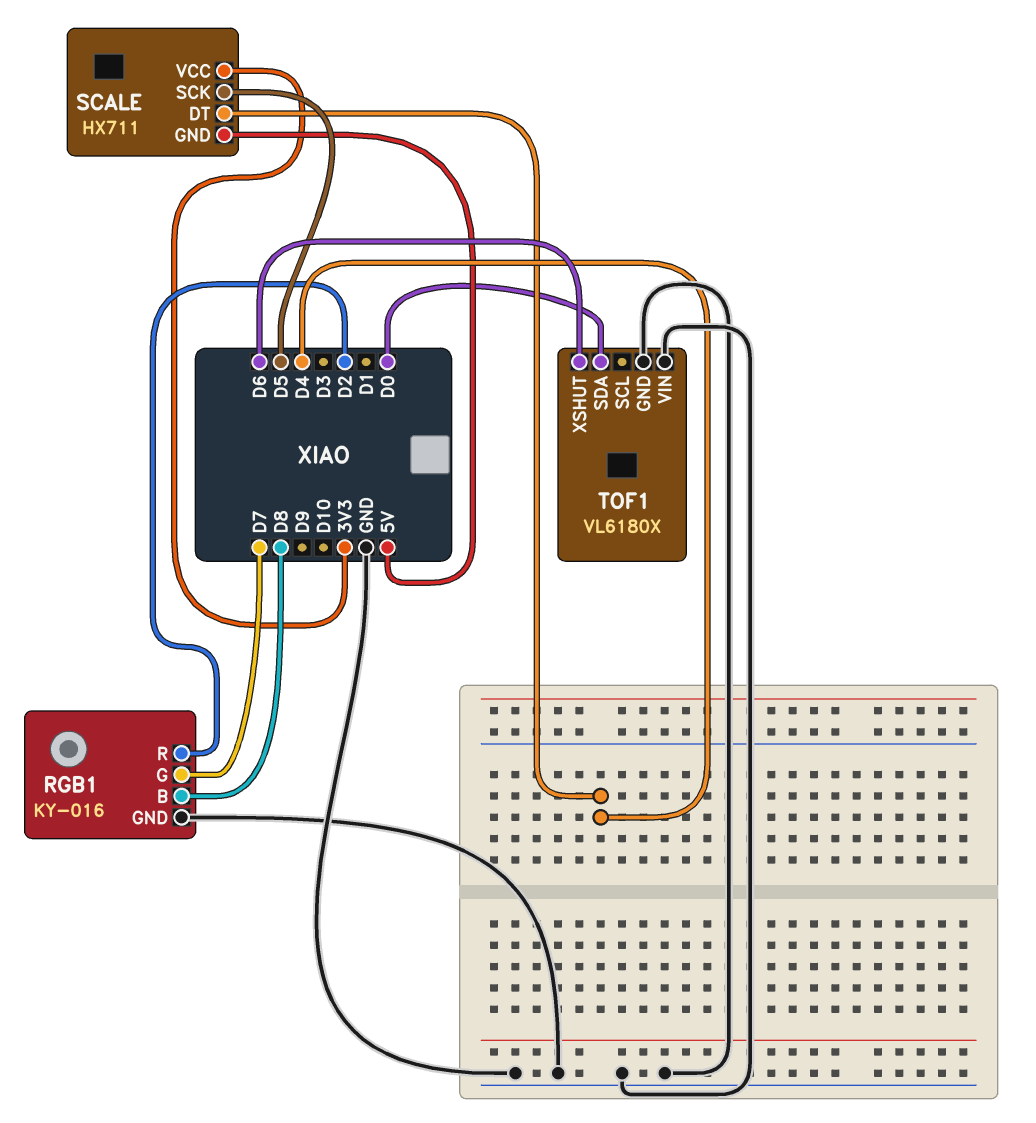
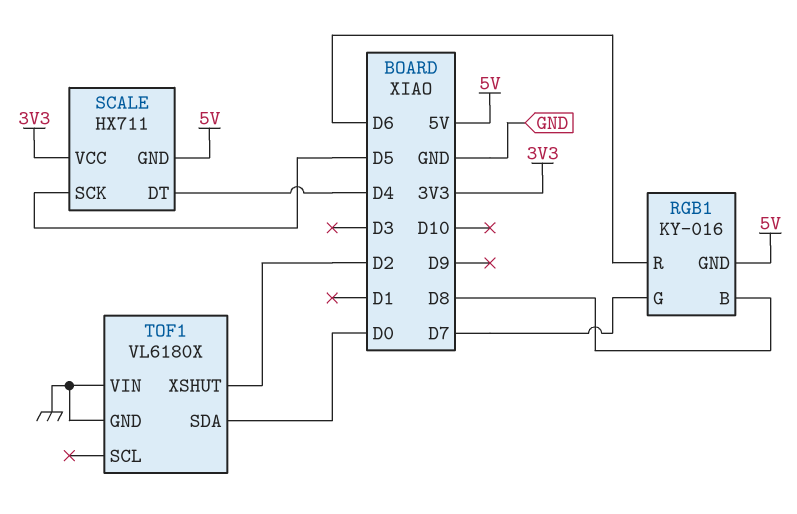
RGB1 pin GND: GND -> 5V
RGB1 pin R: D2 -> D6
TOF1 pin XSHUT: D6 -> D2

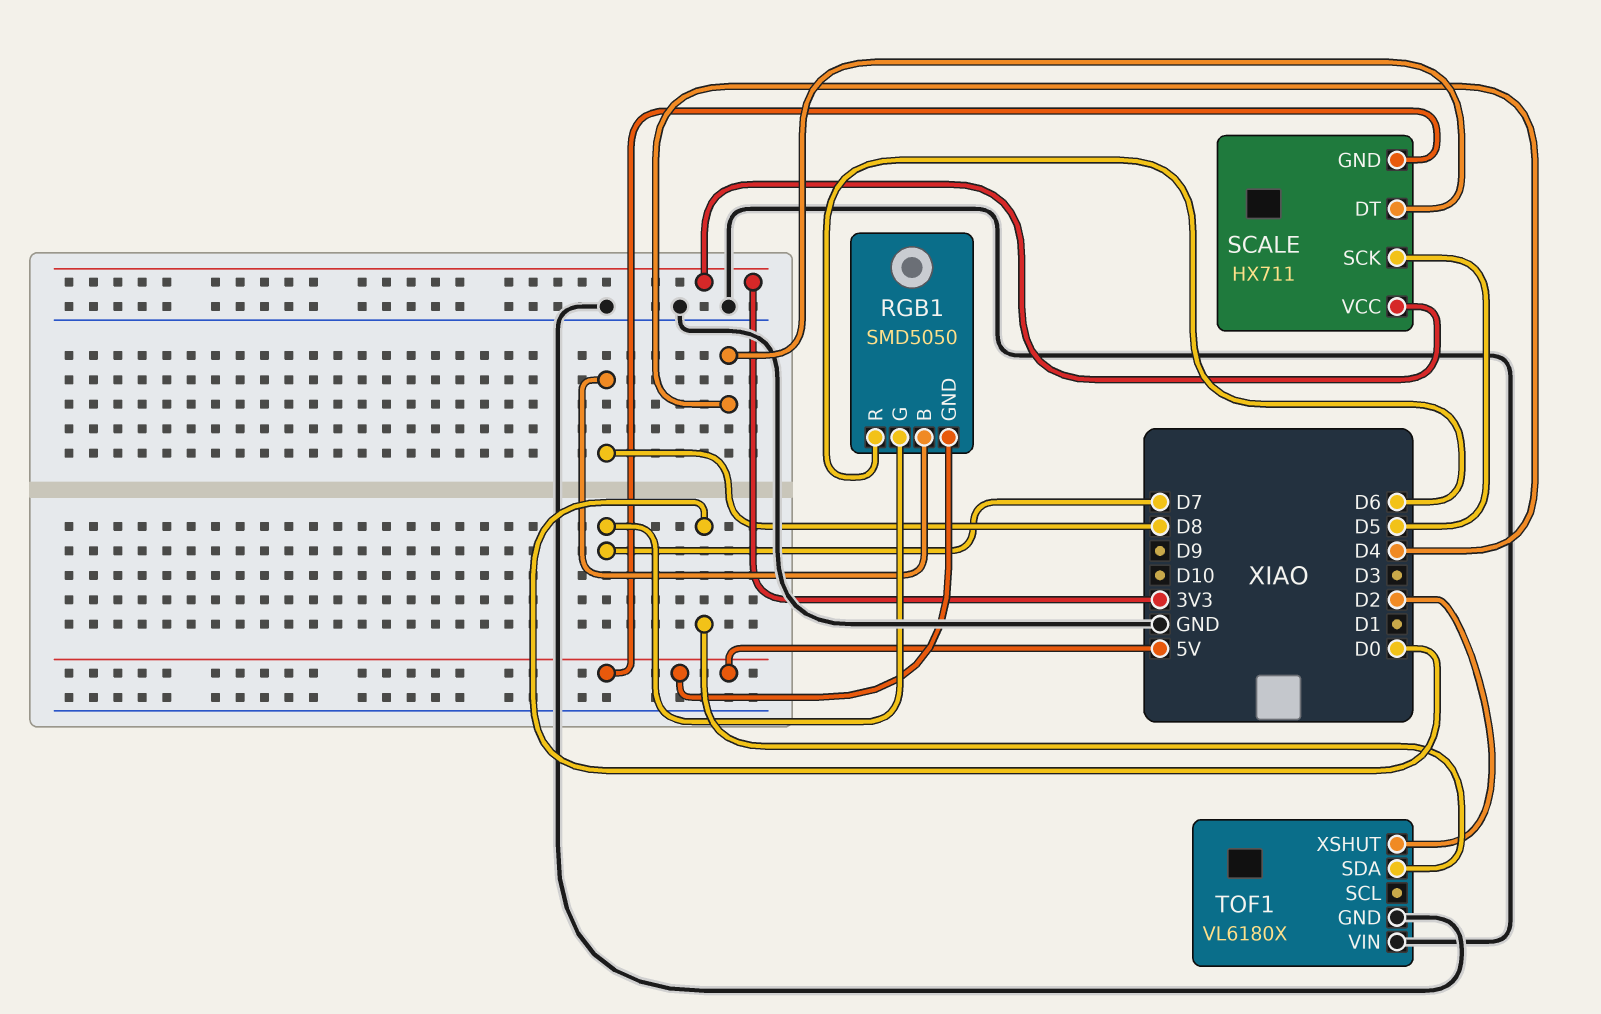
RGB1: KY-016 -> SMD5050

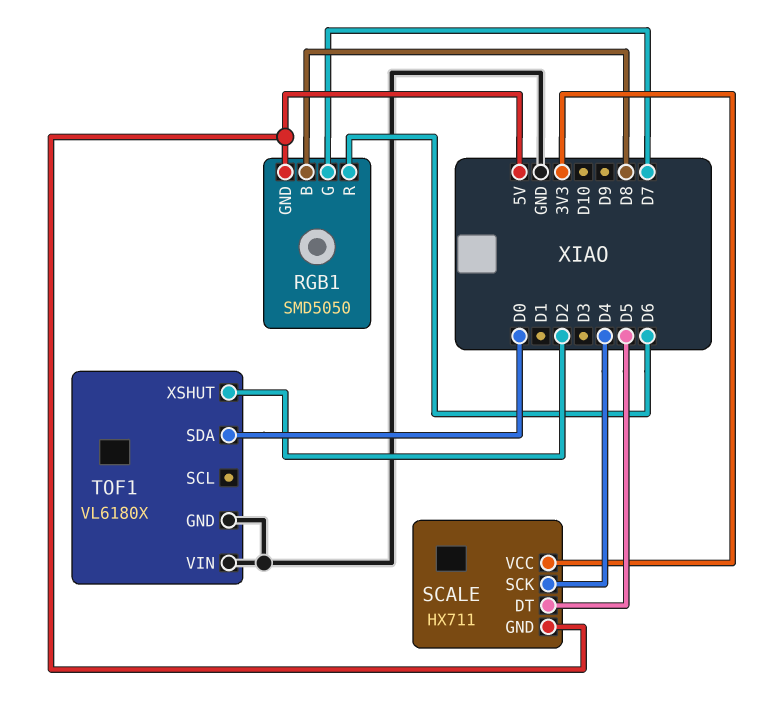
SCALE pin DT: D4 -> D5
SCALE pin SCK: D5 -> D4

